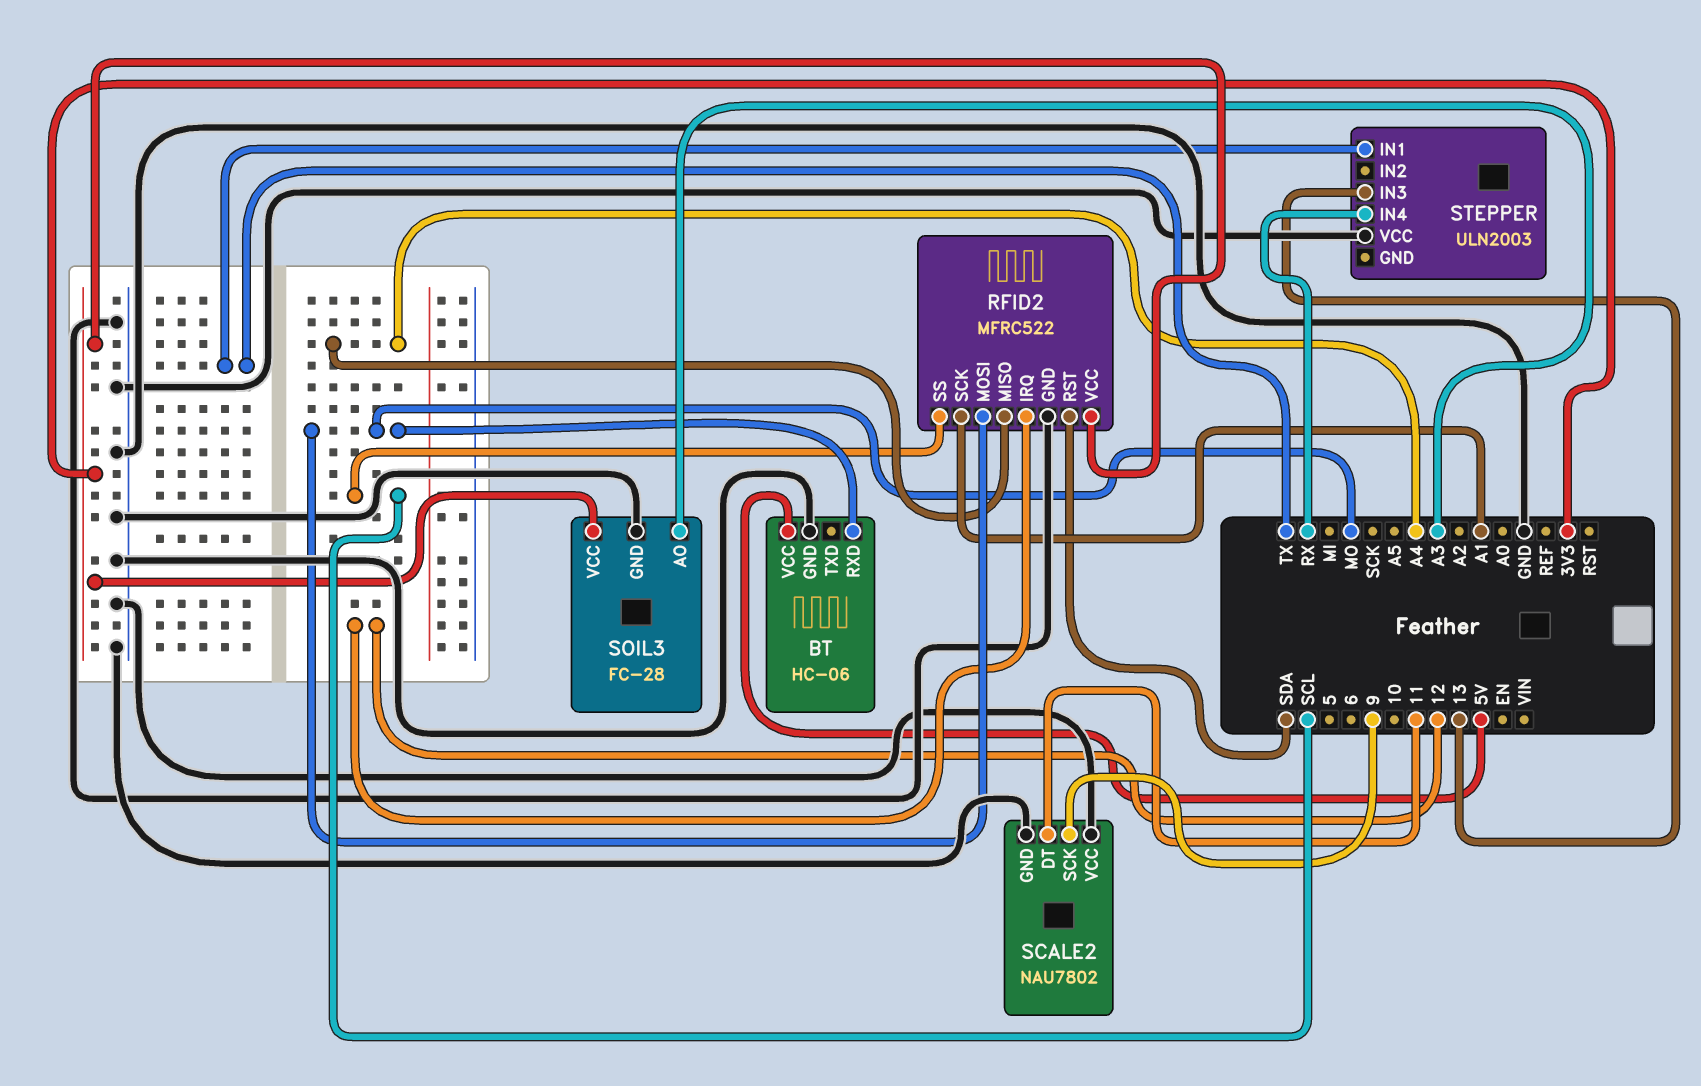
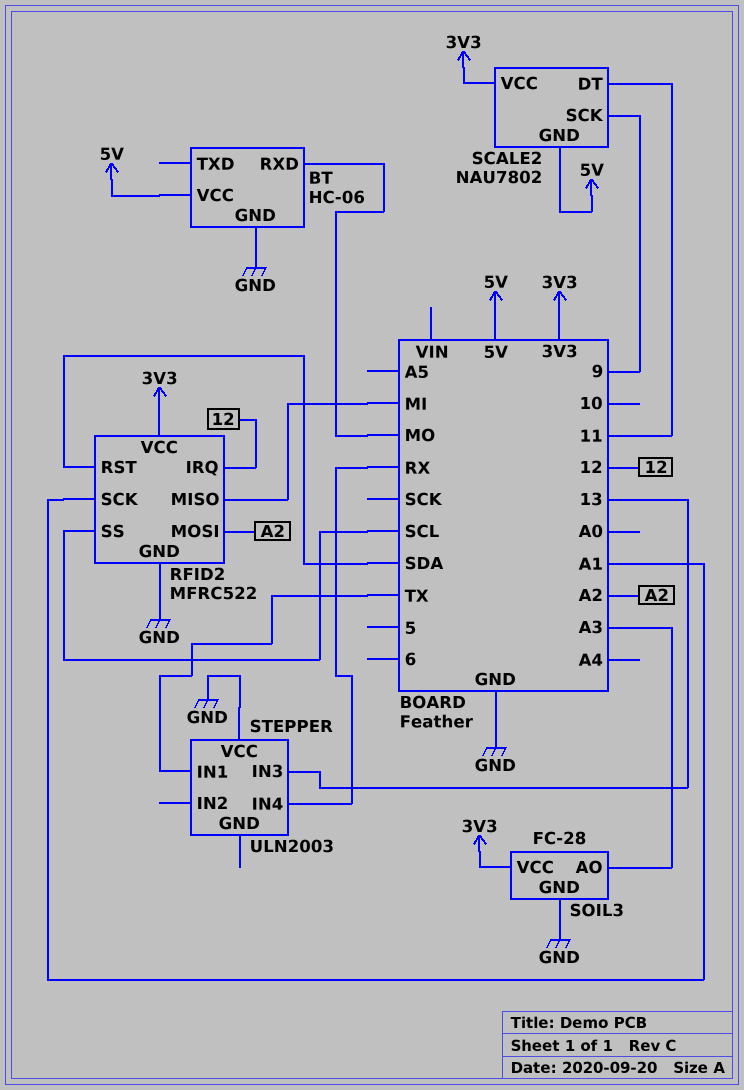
RFID2 pin MISO: A4 -> MI
RFID2 pin MOSI: MO -> A2
SCALE2 pin GND: GND -> 5V
SCALE2 pin VCC: GND -> 3V3

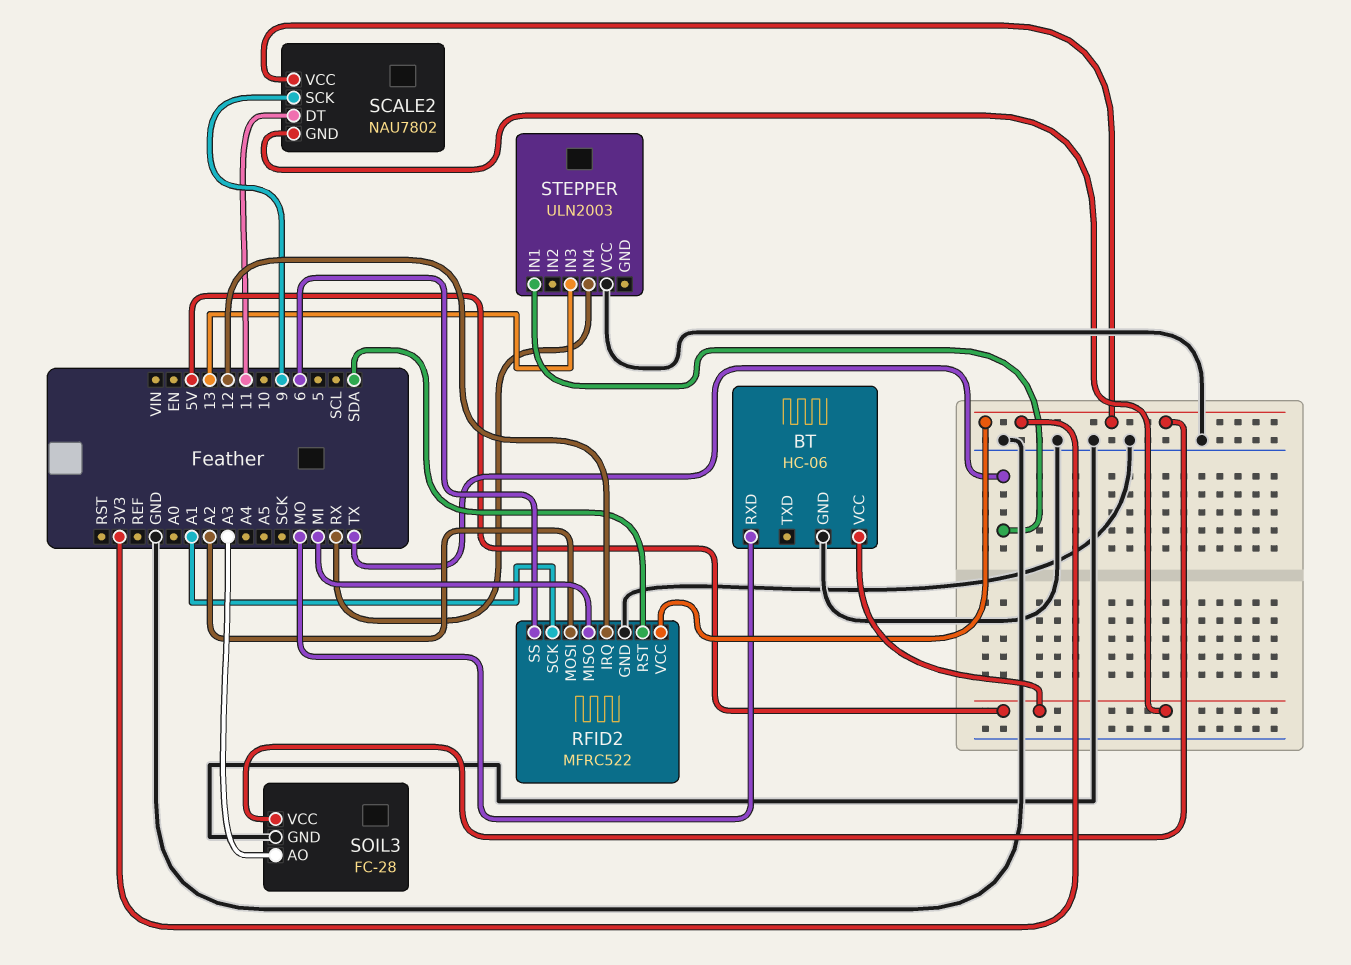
RFID2 pin SS: SCL -> 6

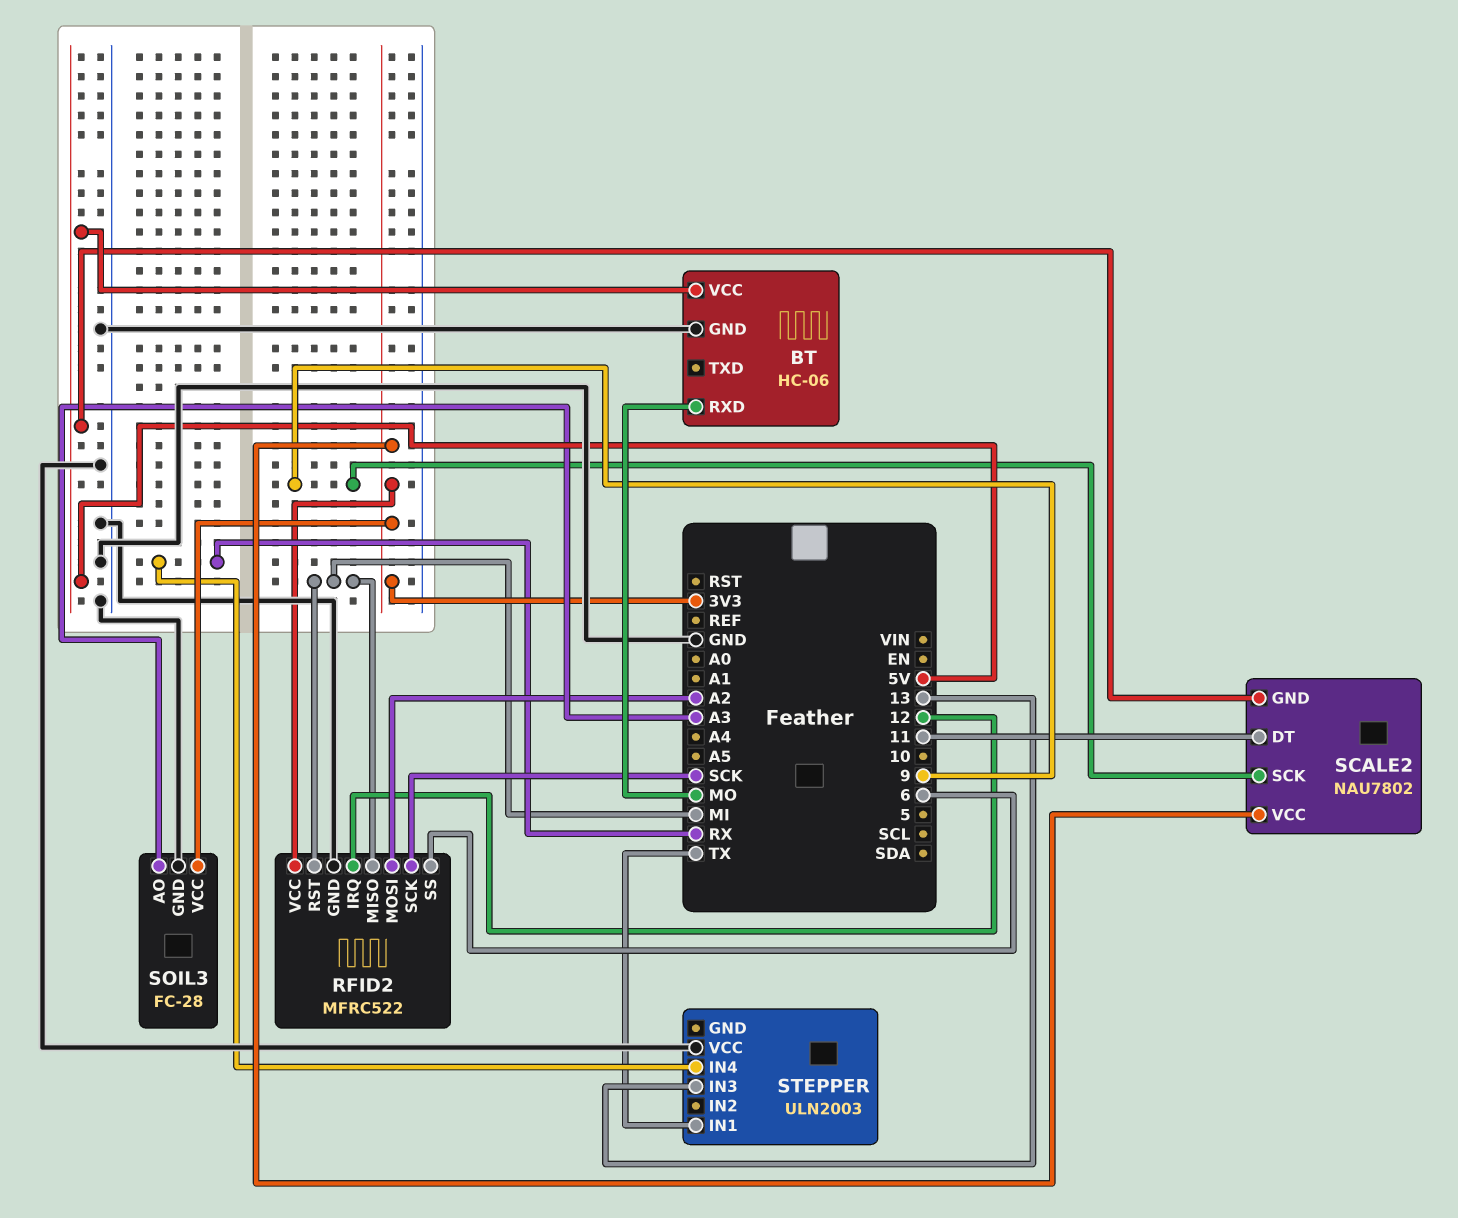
RFID2 pin RST: SDA -> MI
RFID2 pin SCK: A1 -> SCK

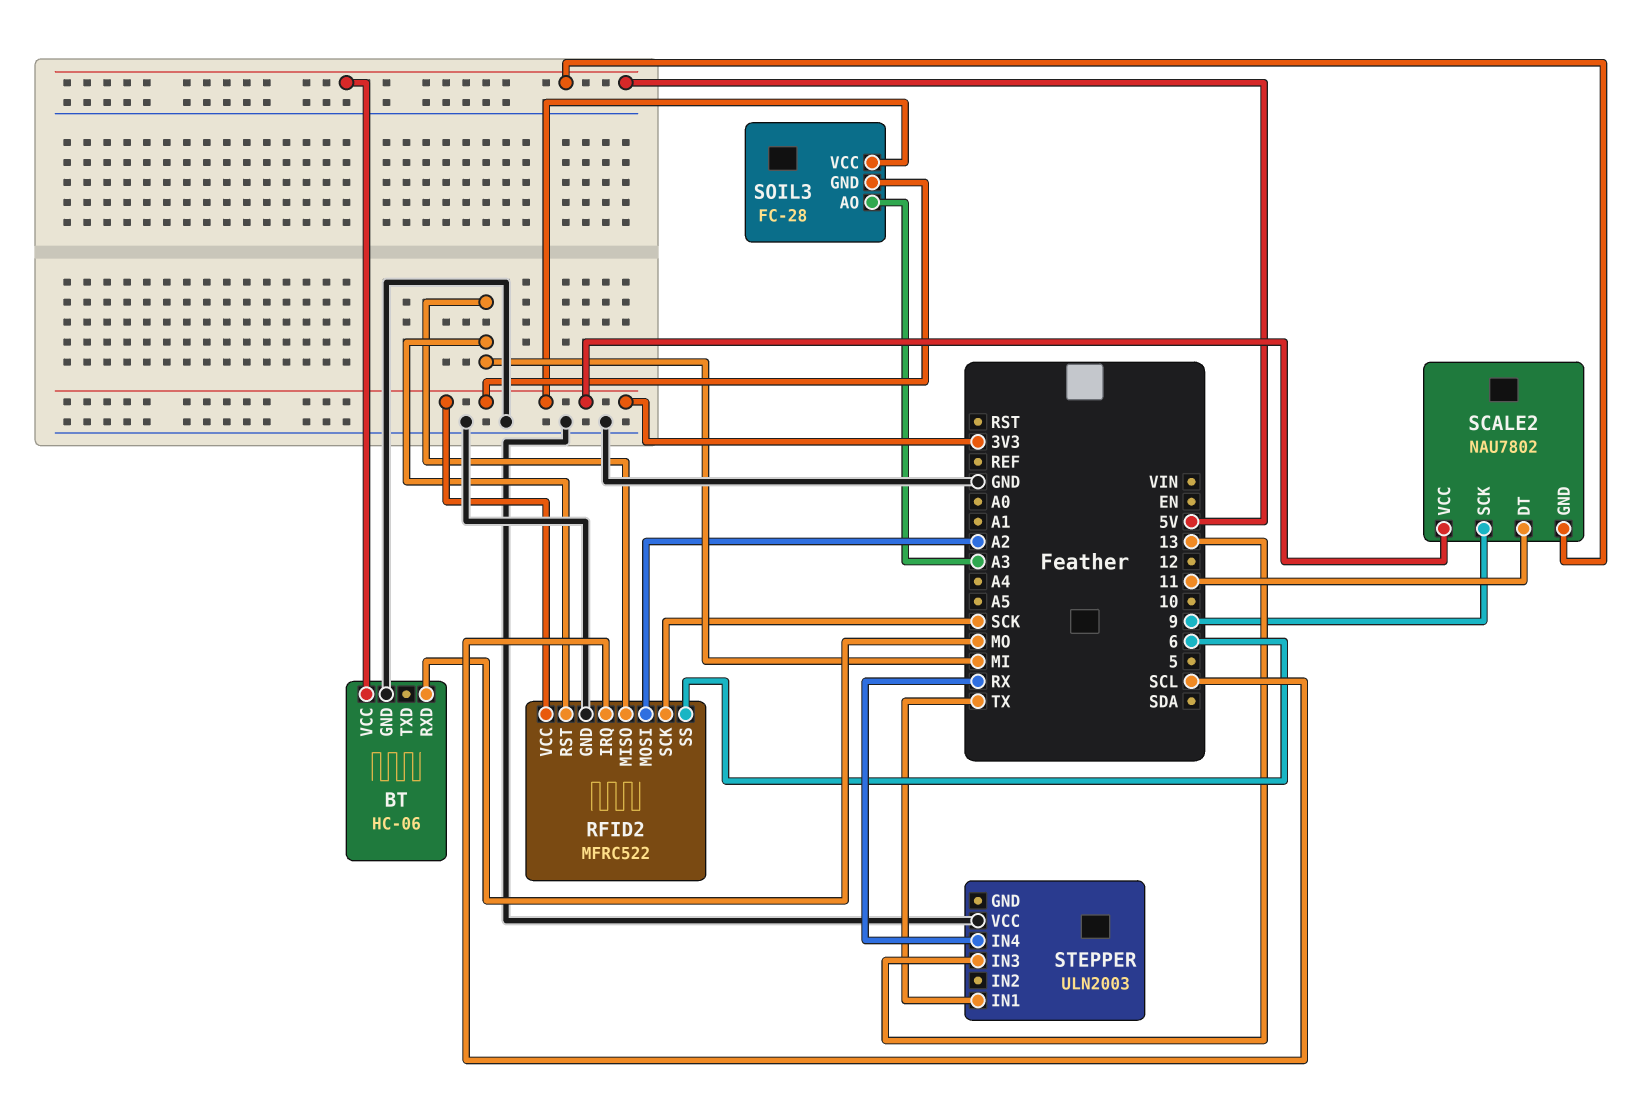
RFID2 pin IRQ: 12 -> SCL
SOIL3 pin GND: GND -> 3V3

